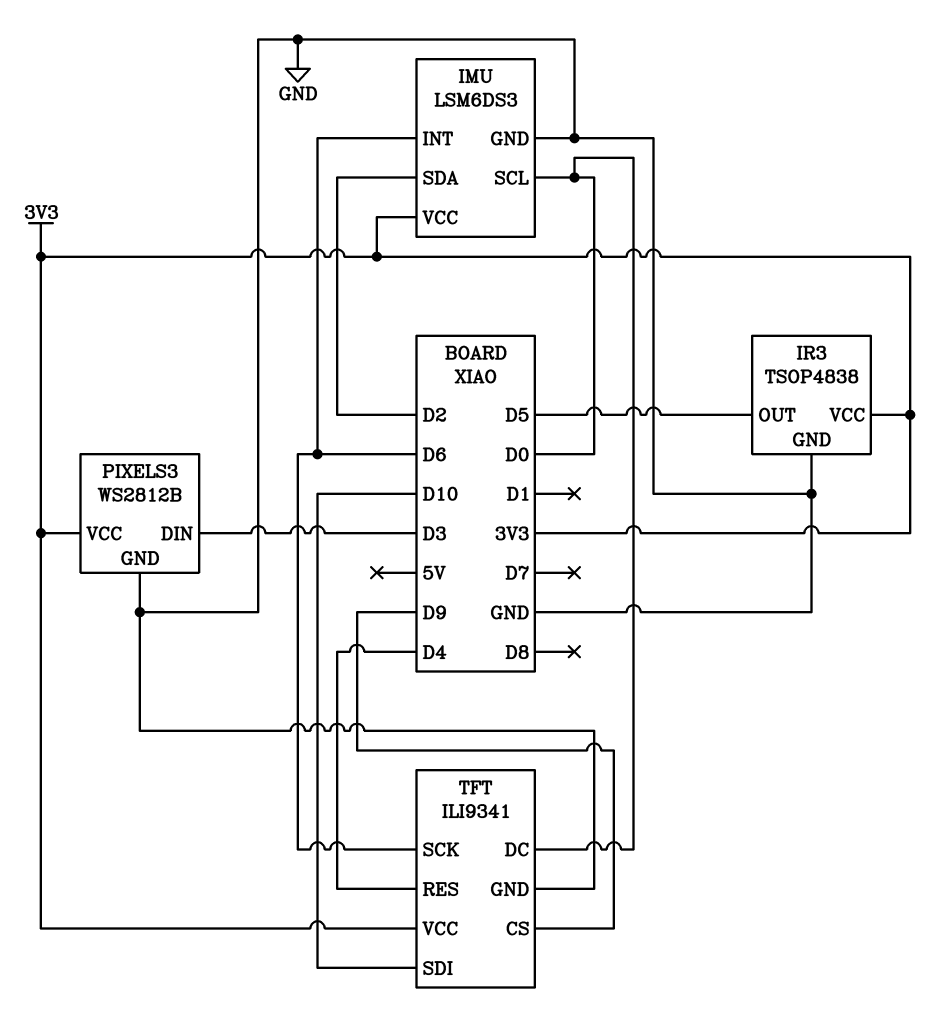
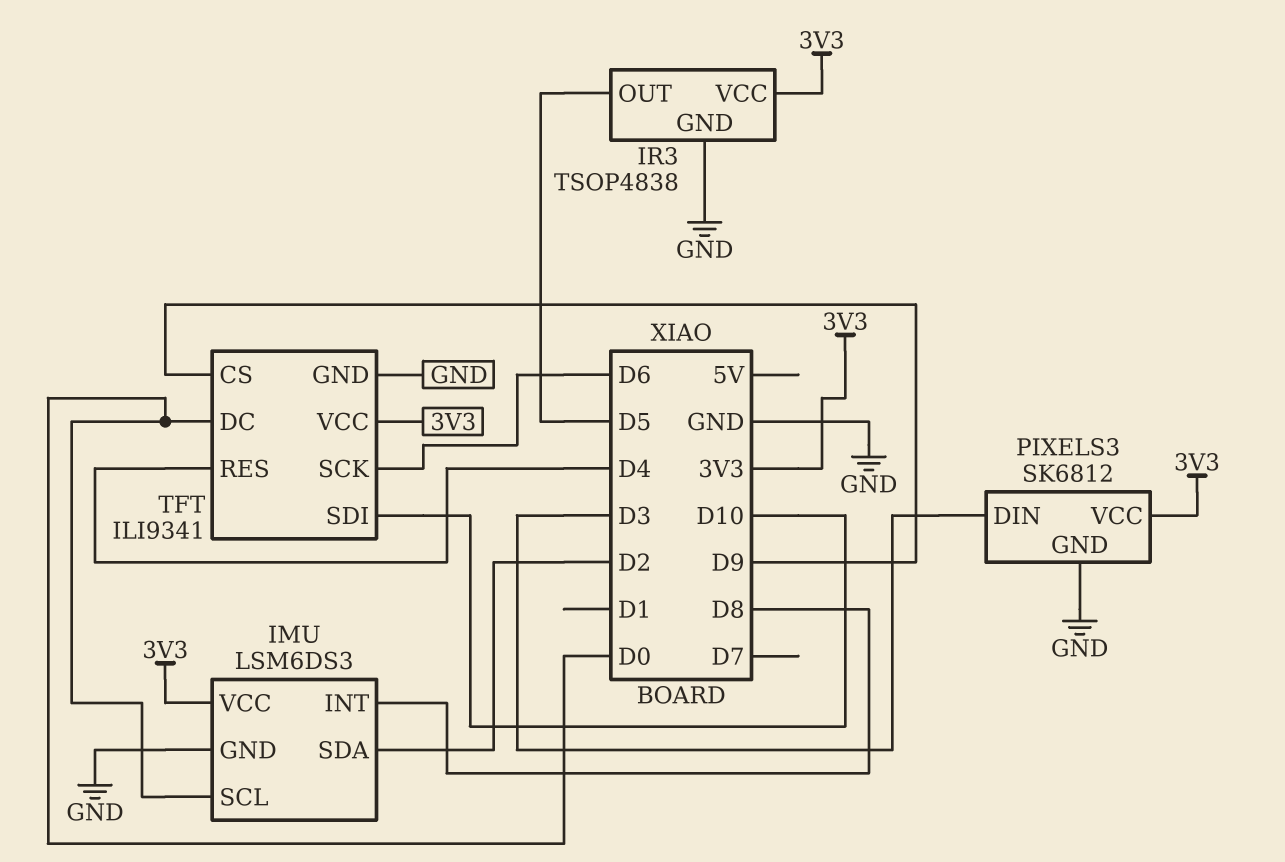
IMU pin INT: D6 -> D8
PIXELS3: WS2812B -> SK6812

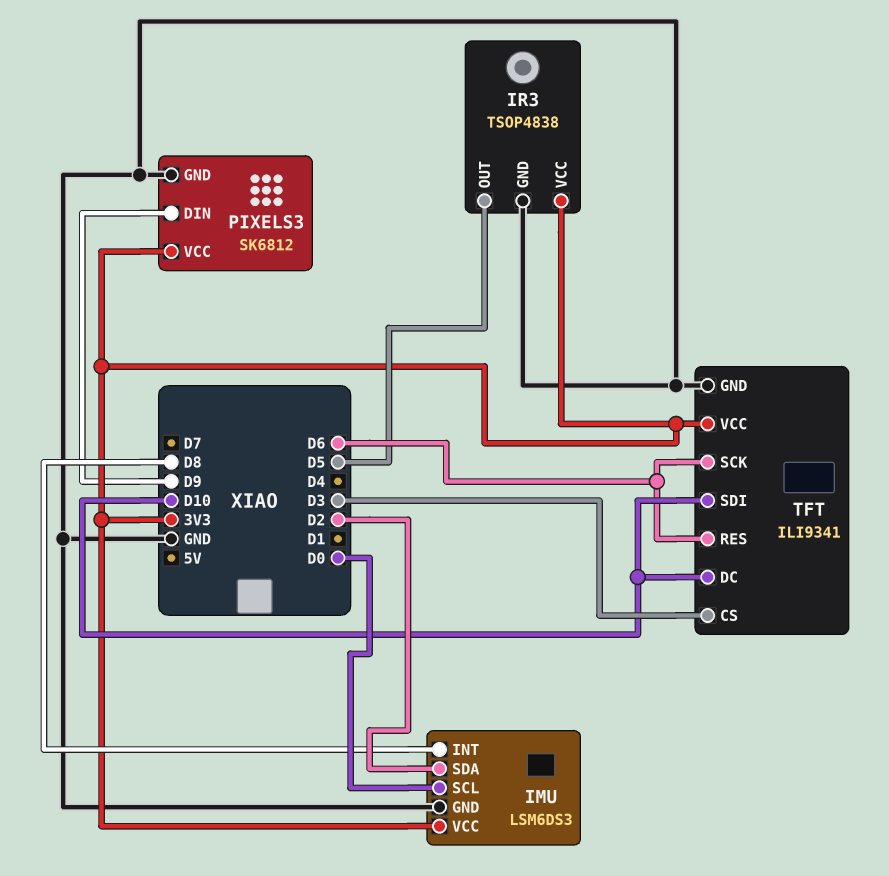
PIXELS3 pin DIN: D3 -> D9
TFT pin CS: D9 -> D3
TFT pin DC: D0 -> D10
TFT pin RES: D4 -> D6

